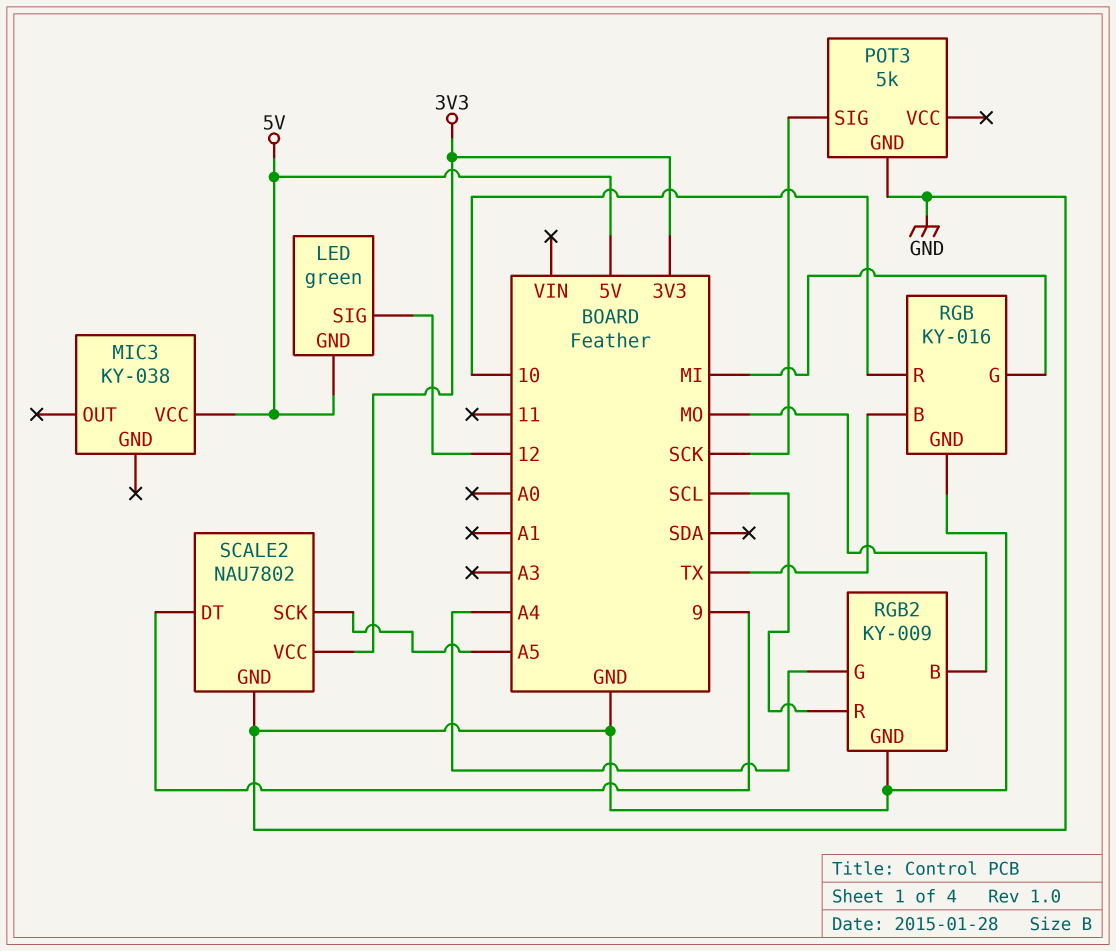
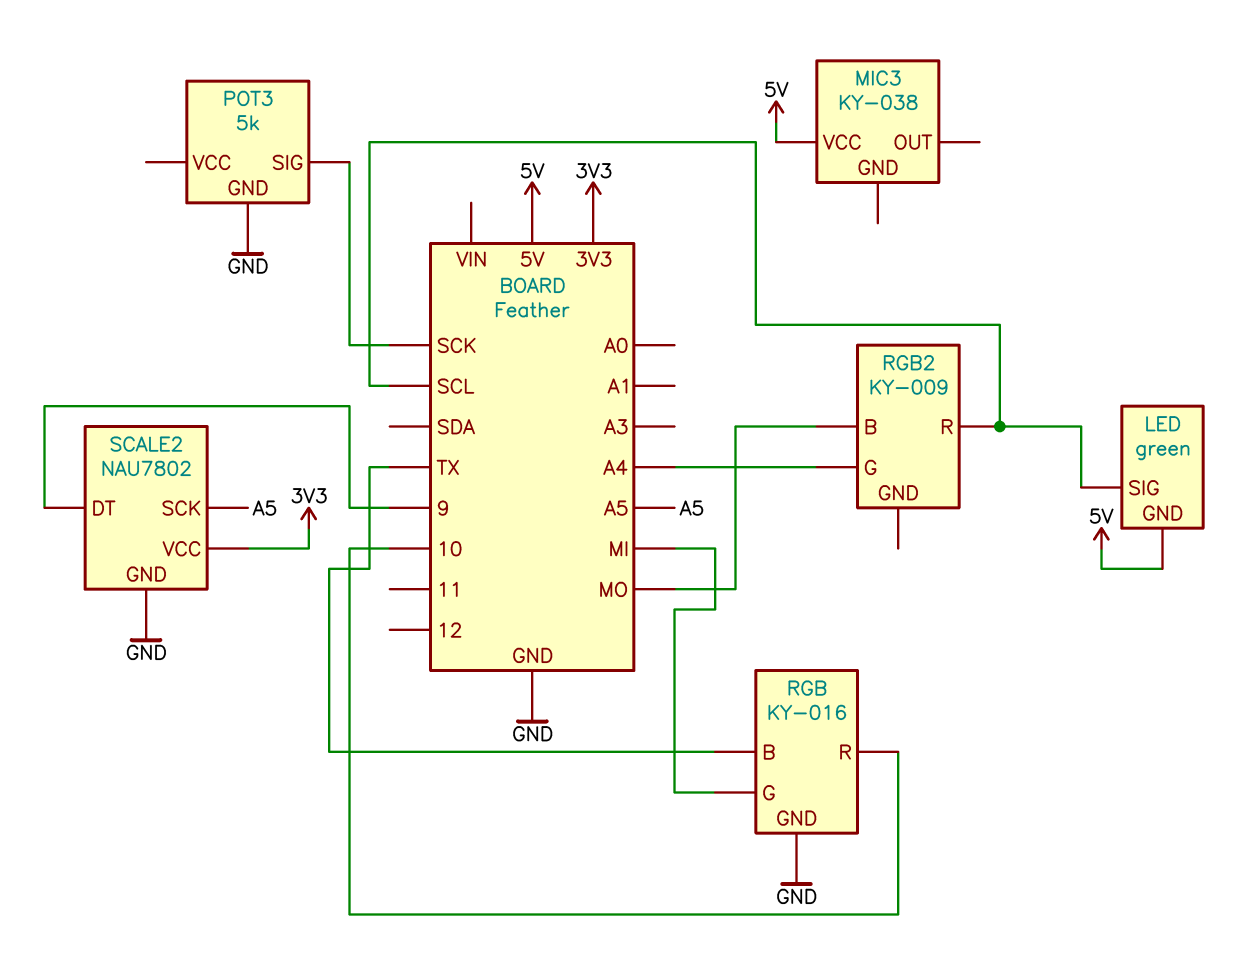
LED pin SIG: 12 -> SCL
RGB2 pin GND: GND -> none

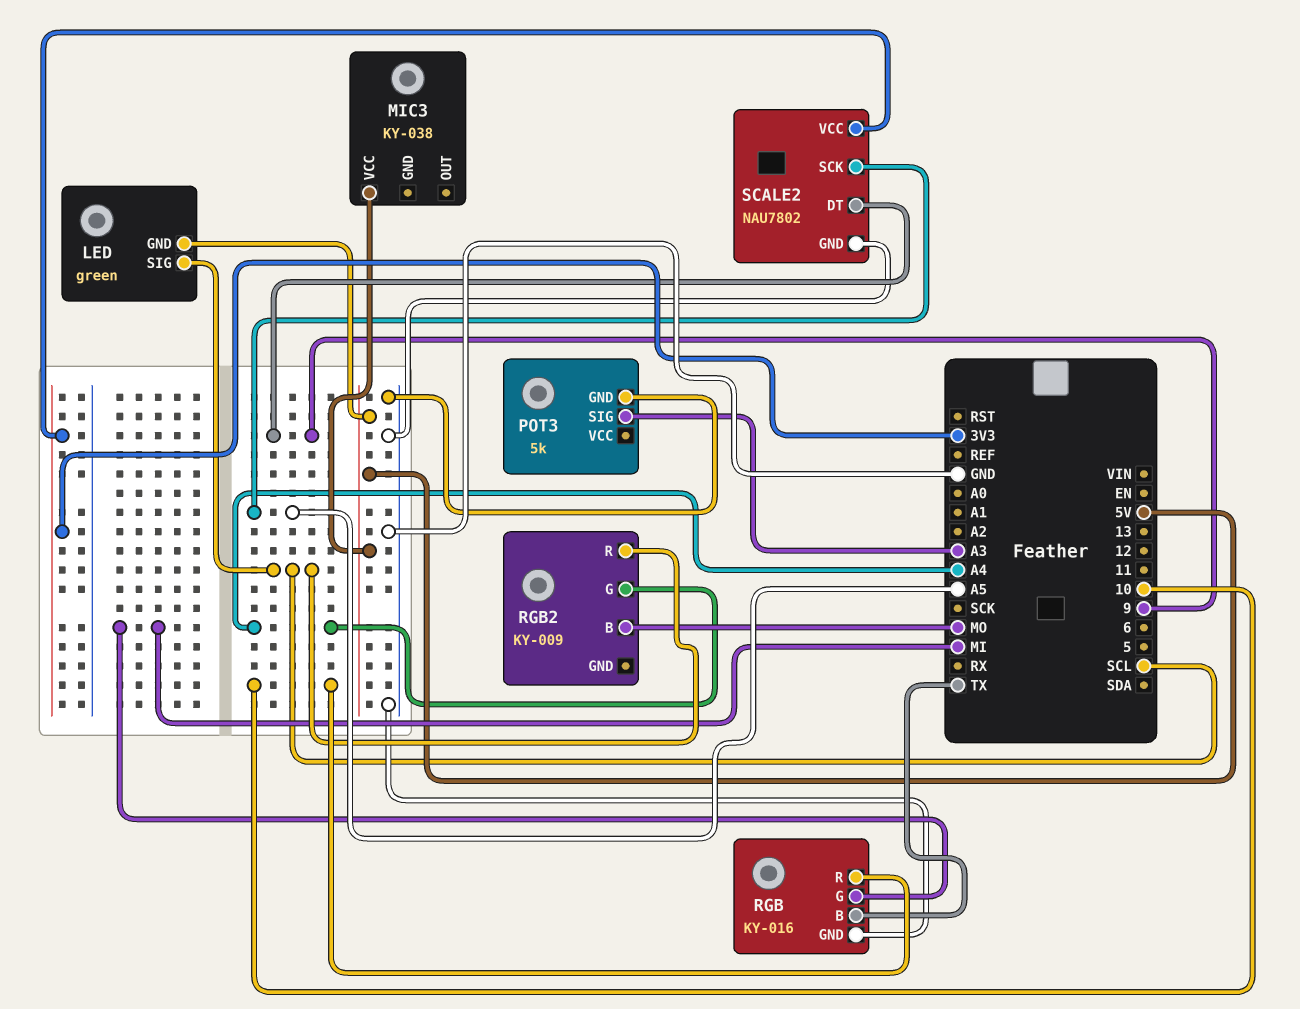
POT3 pin SIG: SCK -> A3

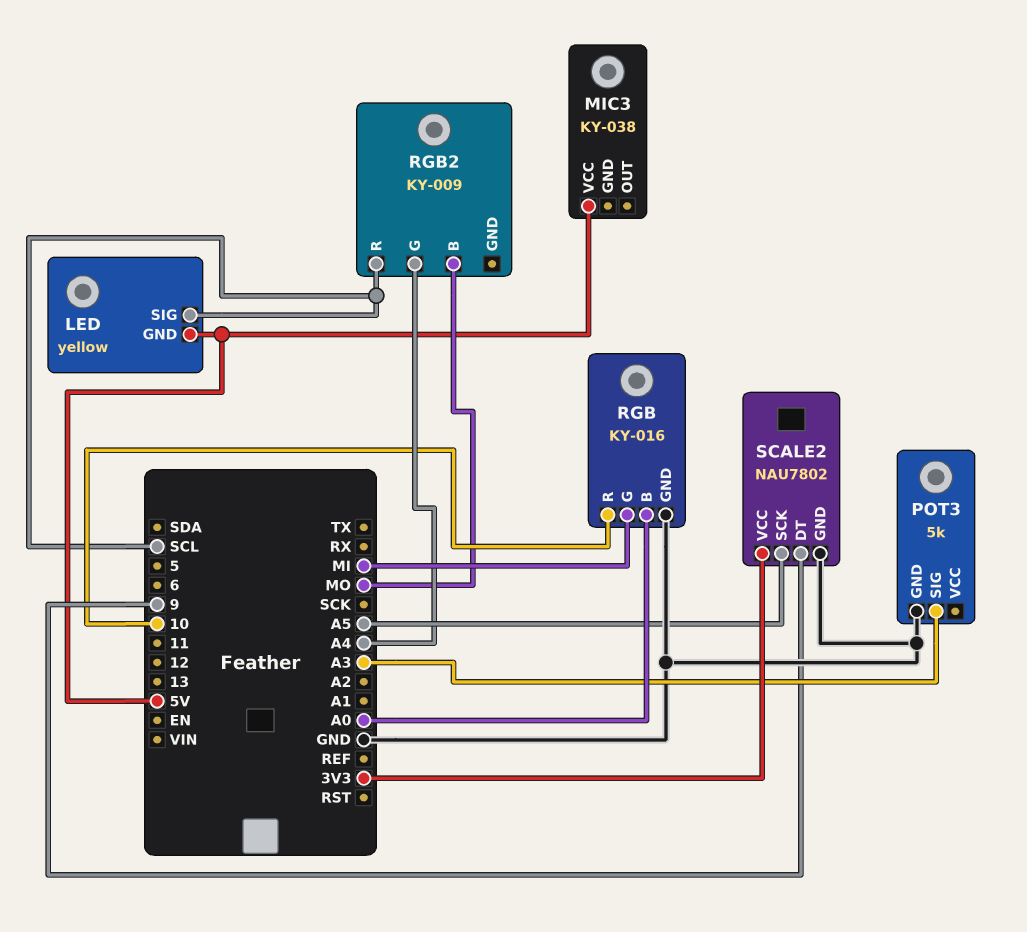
LED: green -> yellow
RGB pin B: TX -> A0

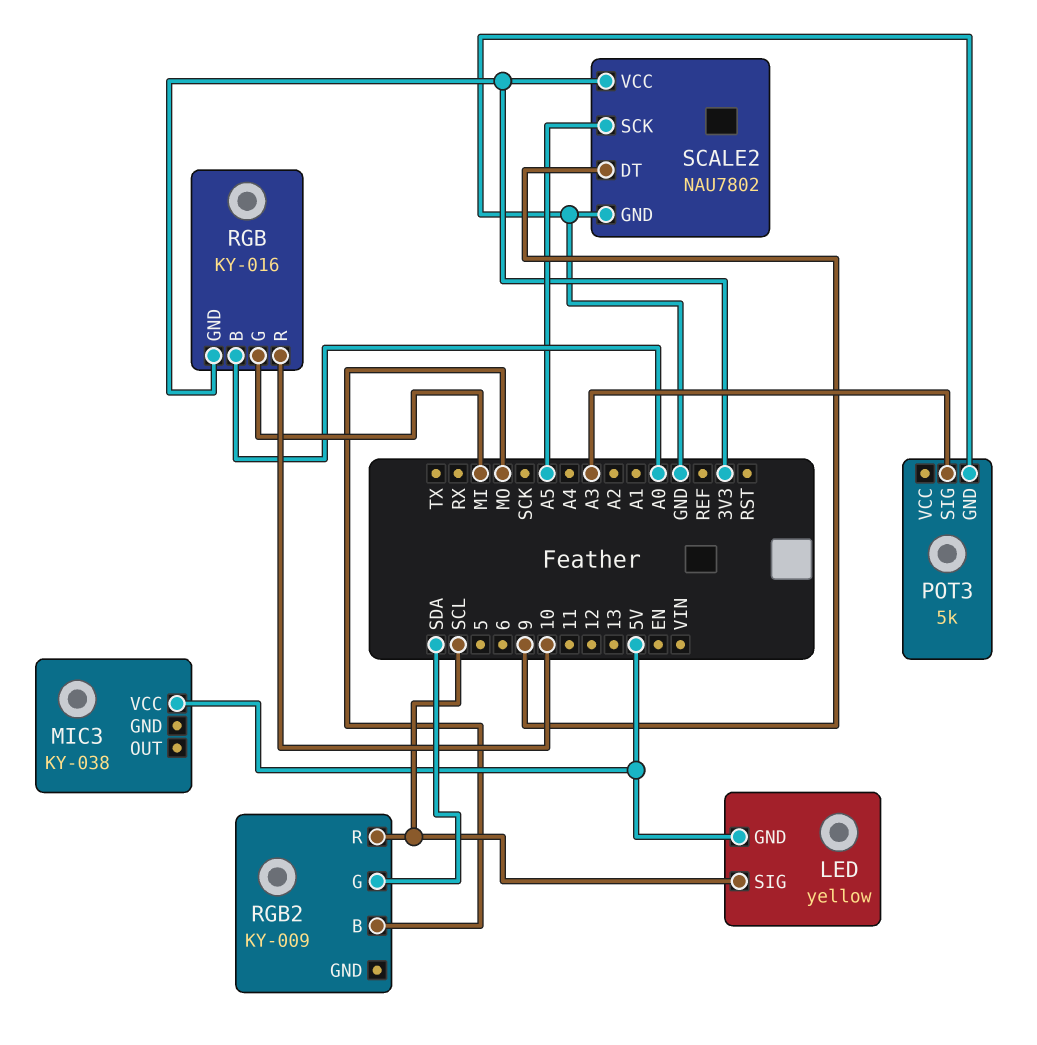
RGB pin GND: GND -> 3V3
RGB2 pin G: A4 -> SDA

